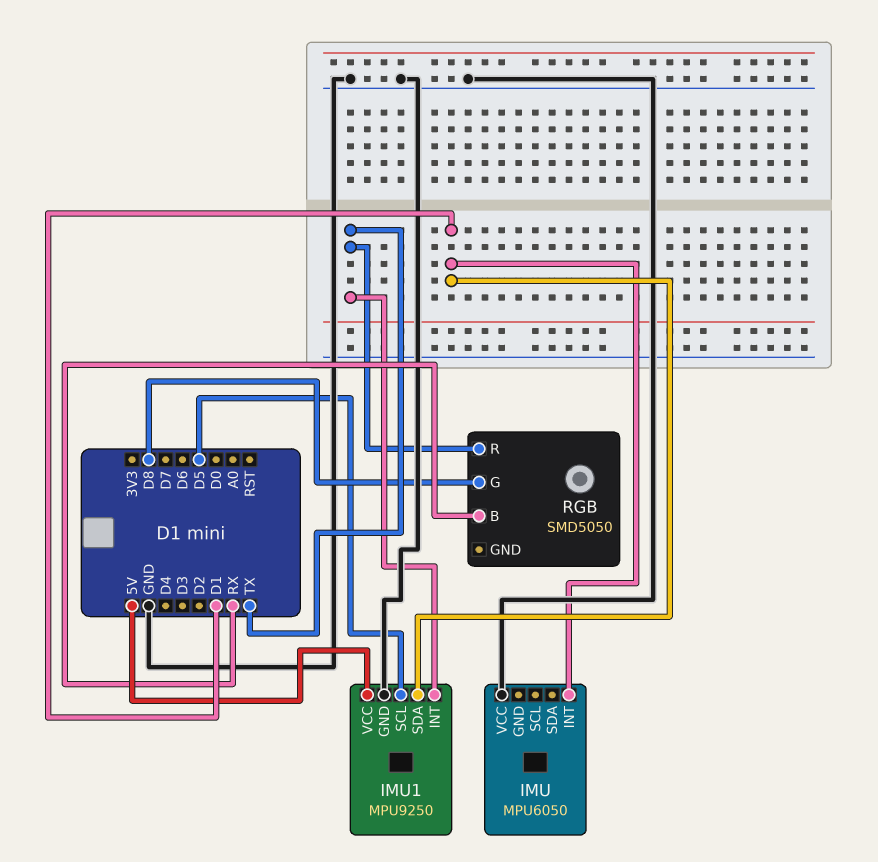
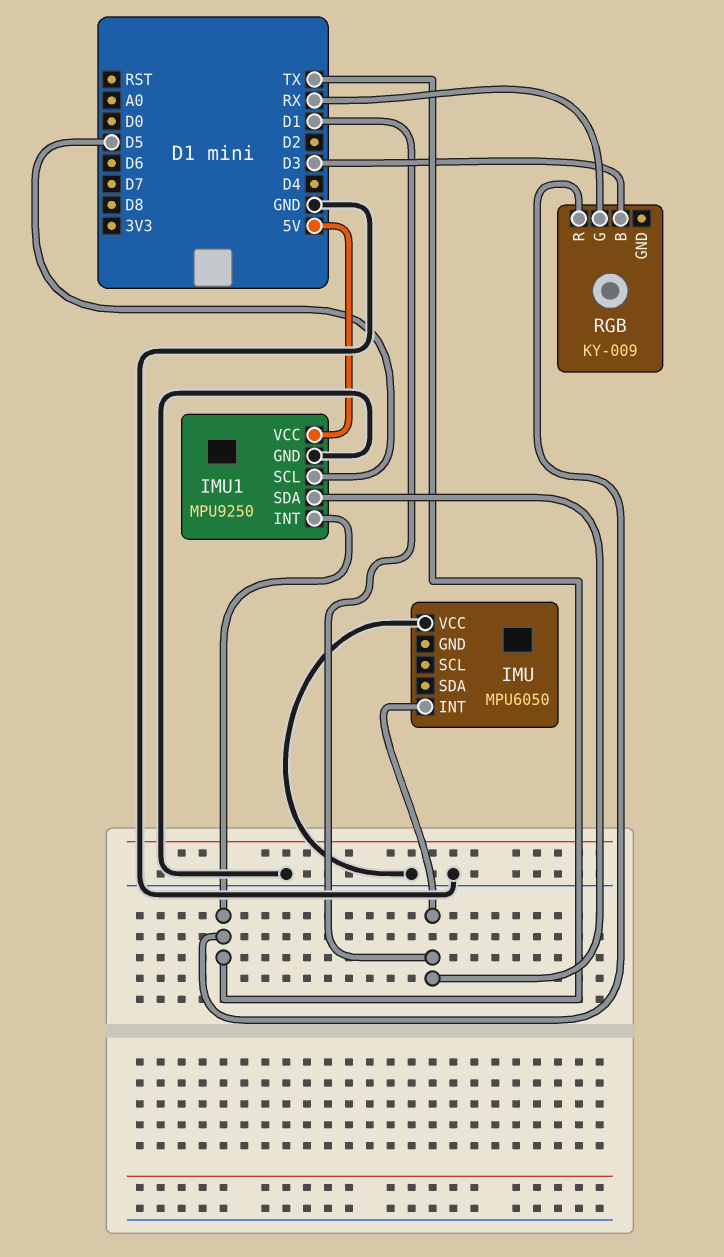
RGB: SMD5050 -> KY-009
RGB pin B: RX -> D3
RGB pin G: D8 -> RX

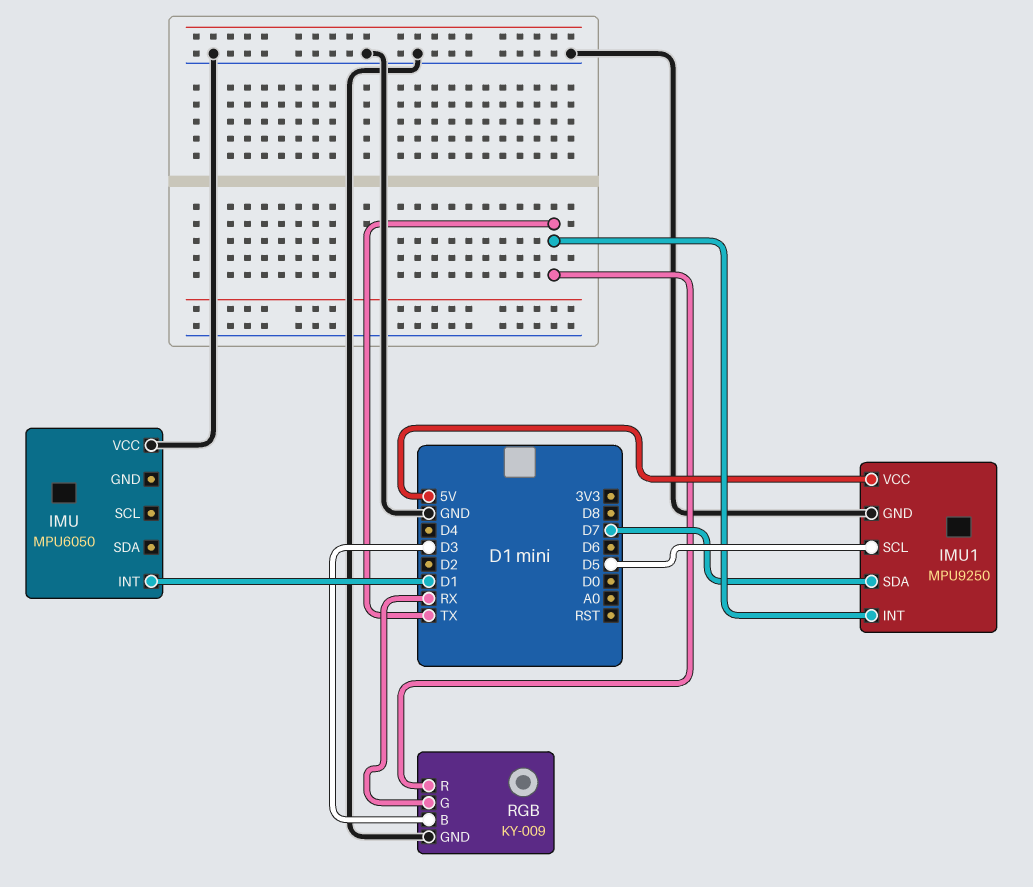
IMU1 pin SDA: D1 -> D7
RGB pin GND: none -> GND

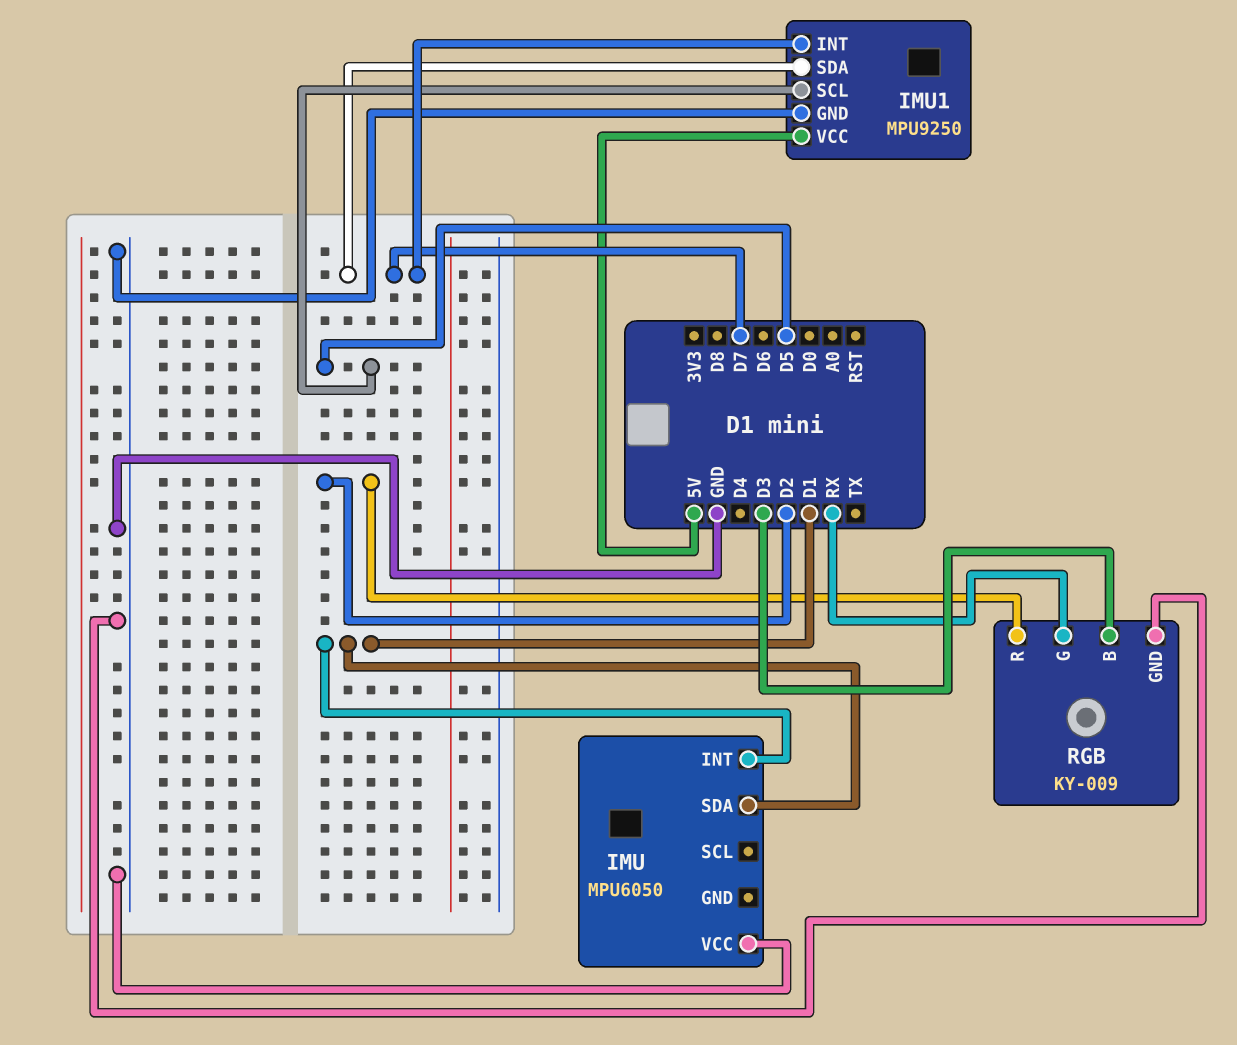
IMU pin SDA: none -> D1
IMU1 pin INT: TX -> D7
RGB pin R: TX -> D2

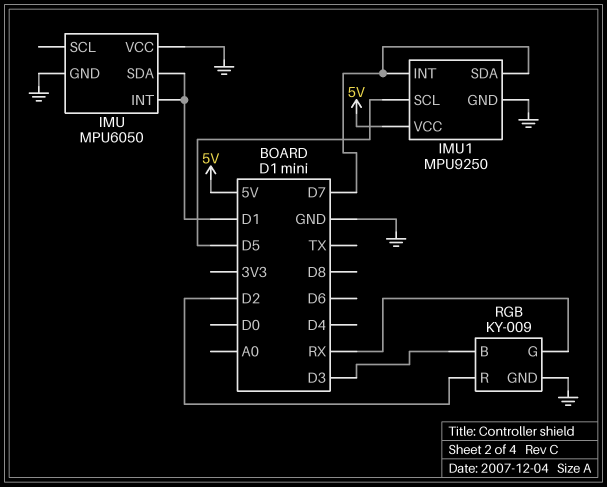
IMU pin GND: none -> GND

